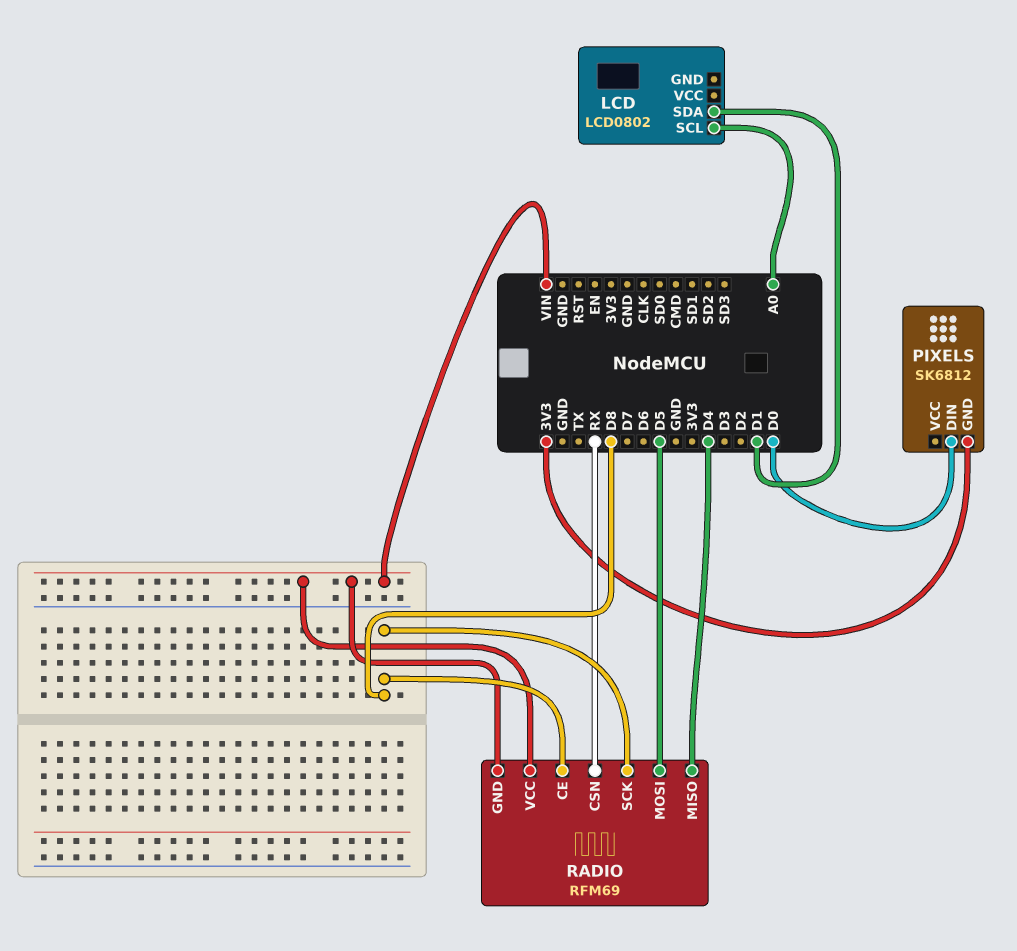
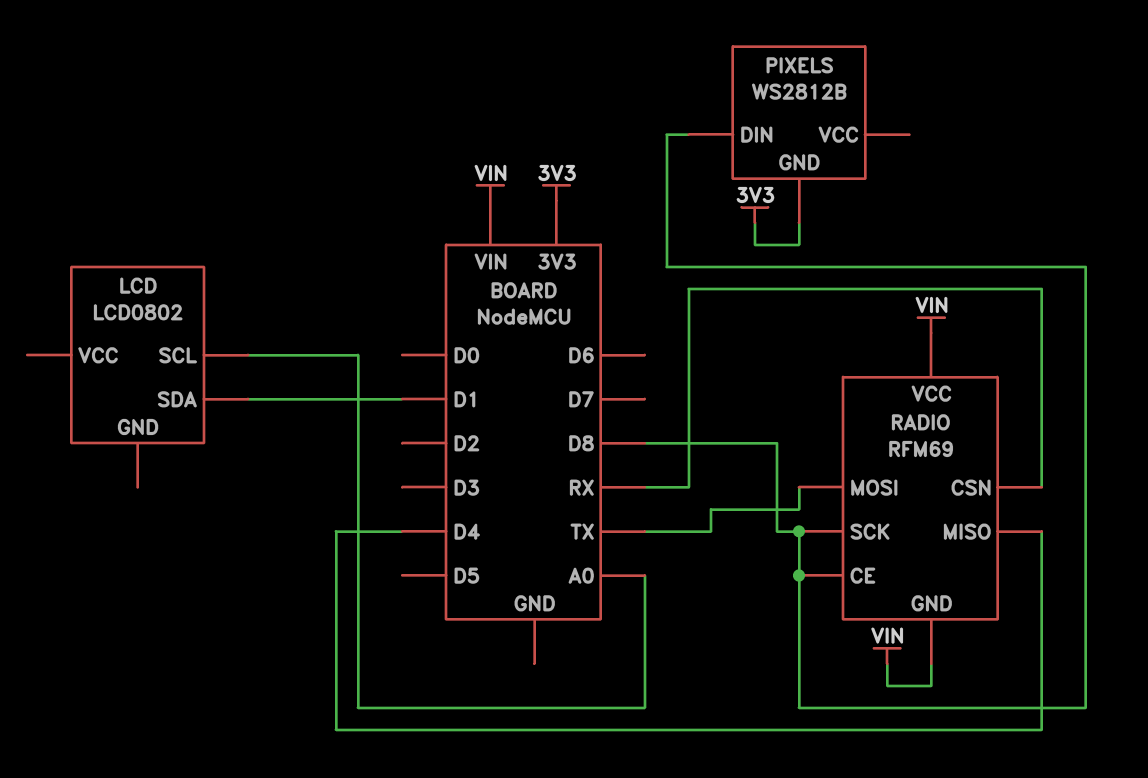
PIXELS: SK6812 -> WS2812B
PIXELS pin DIN: D0 -> D8
RADIO pin MOSI: D5 -> TX

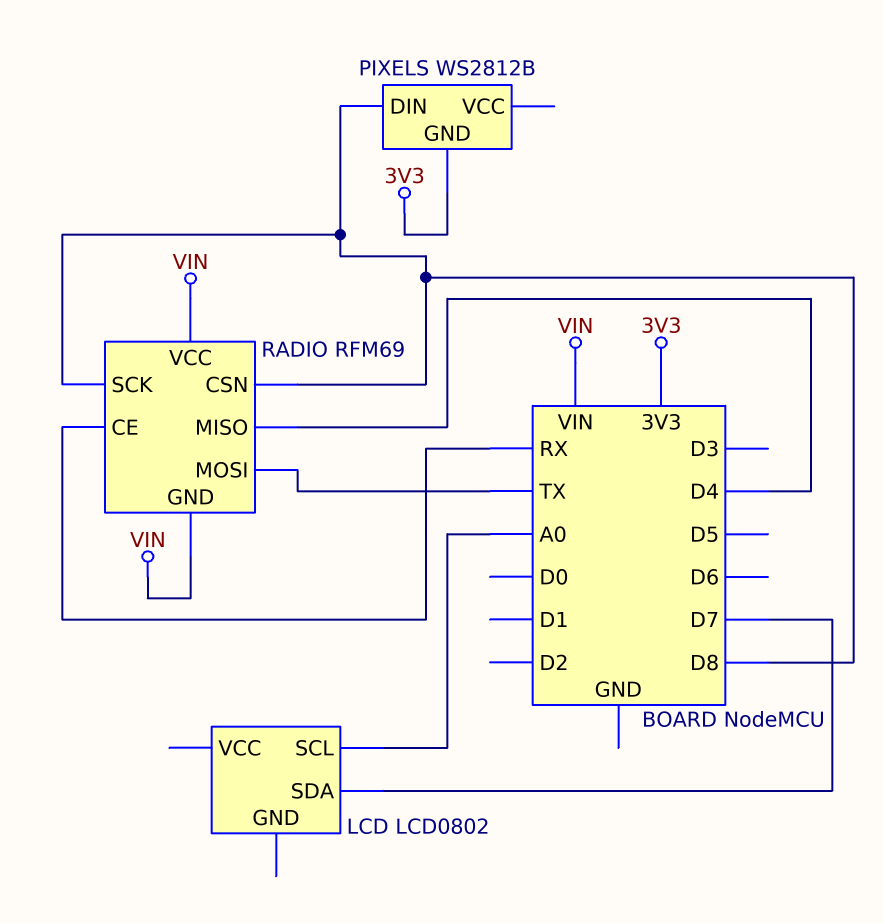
LCD pin SDA: D1 -> D7
RADIO pin CE: D8 -> RX
RADIO pin CSN: RX -> D8

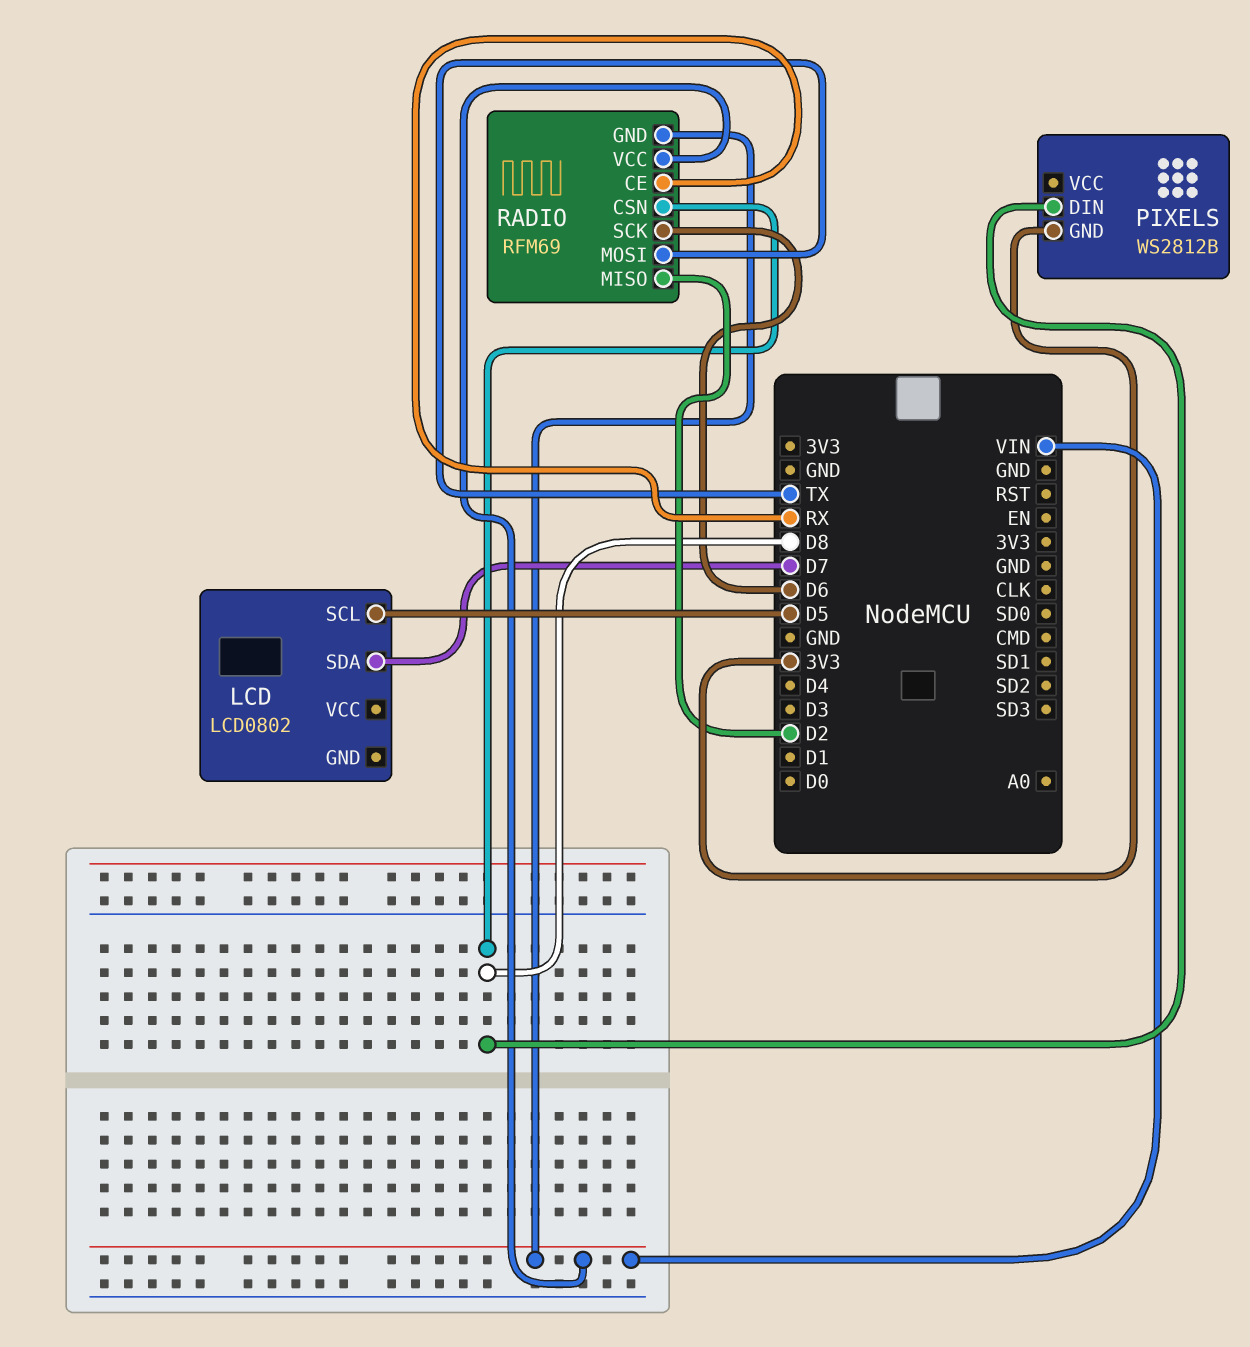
LCD pin SCL: A0 -> D5
RADIO pin MISO: D4 -> D2
RADIO pin SCK: D8 -> D6

